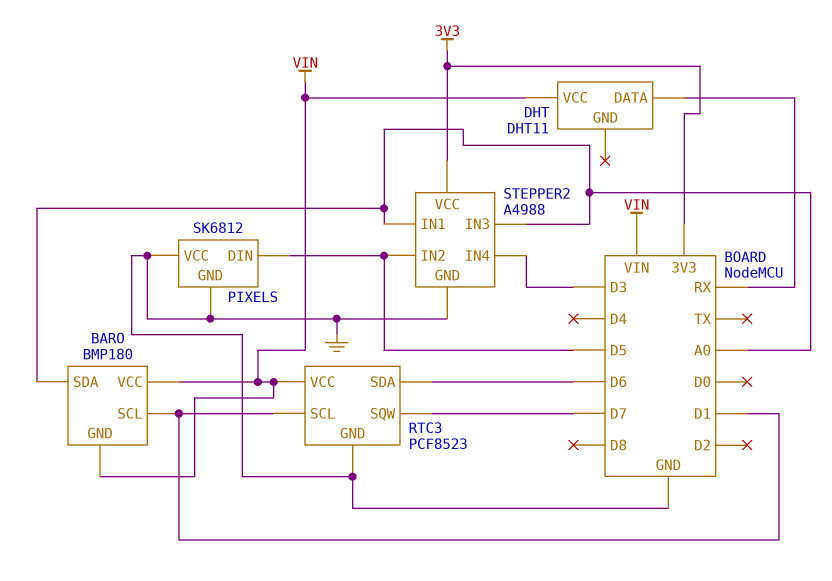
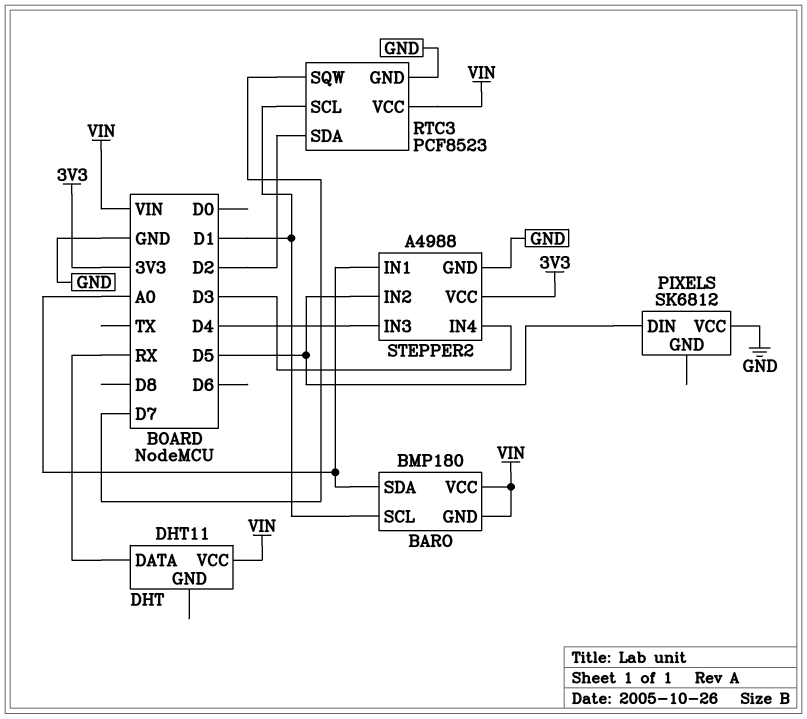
PIXELS pin GND: GND -> none
RTC3 pin SDA: D6 -> D2
STEPPER2 pin IN3: A0 -> D4

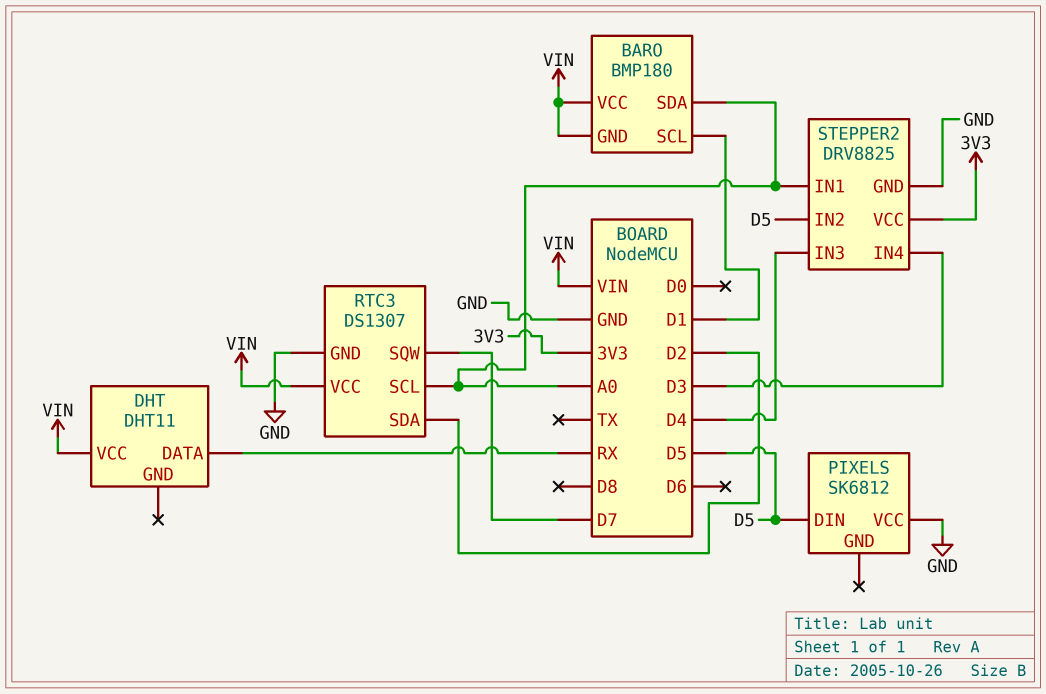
RTC3: PCF8523 -> DS1307
RTC3 pin SCL: D1 -> A0
STEPPER2: A4988 -> DRV8825

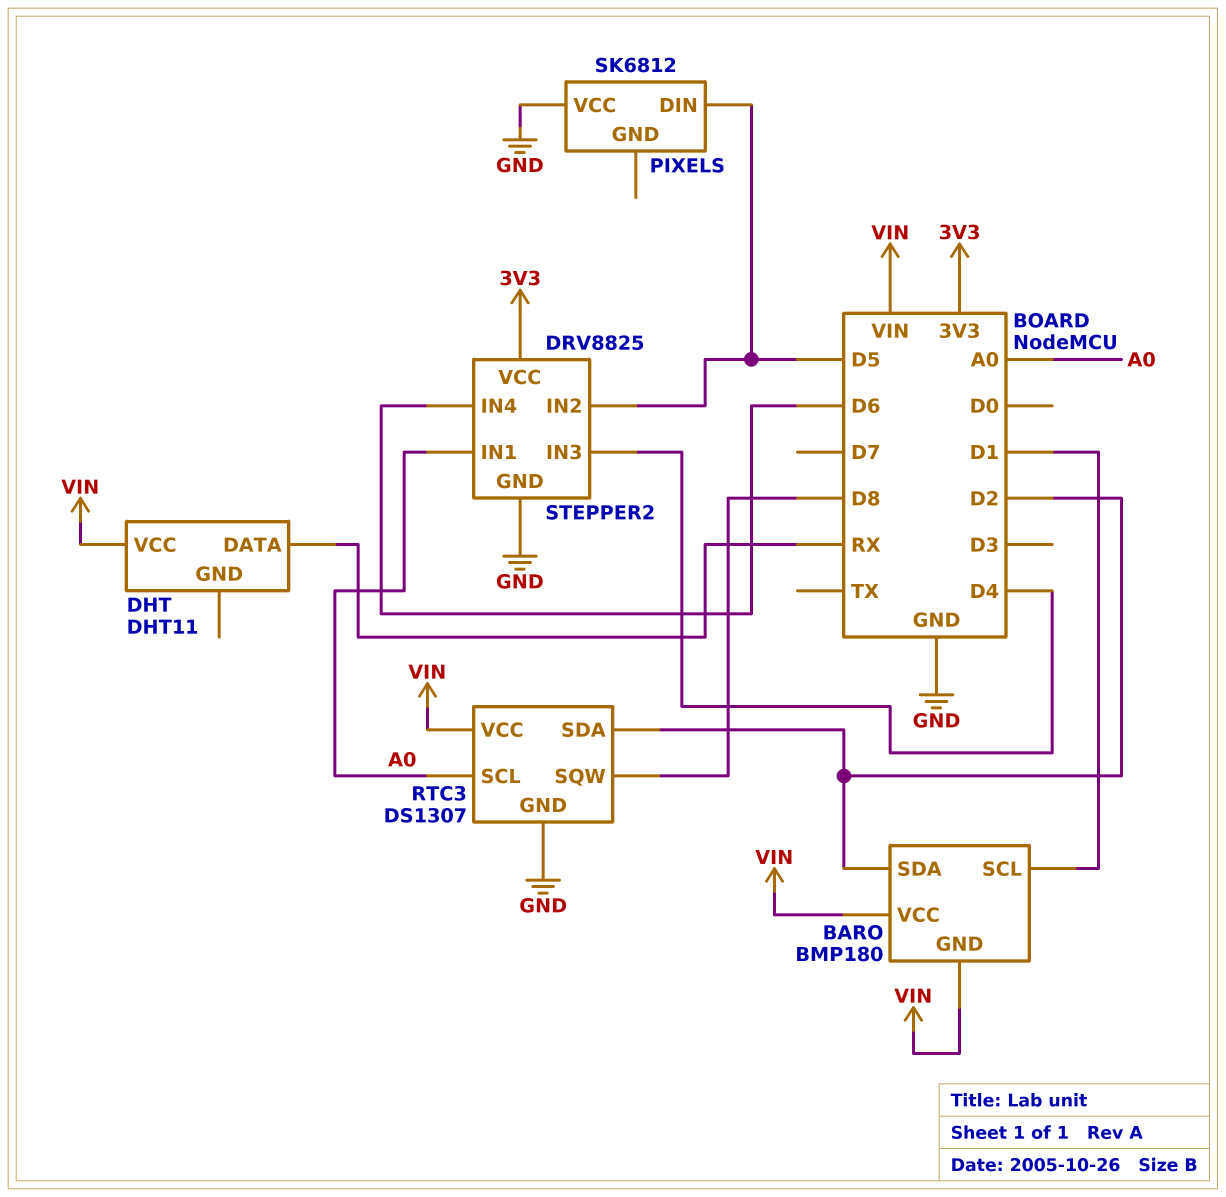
BARO pin SDA: A0 -> D2
RTC3 pin SQW: D7 -> D8
STEPPER2 pin IN4: D3 -> D6

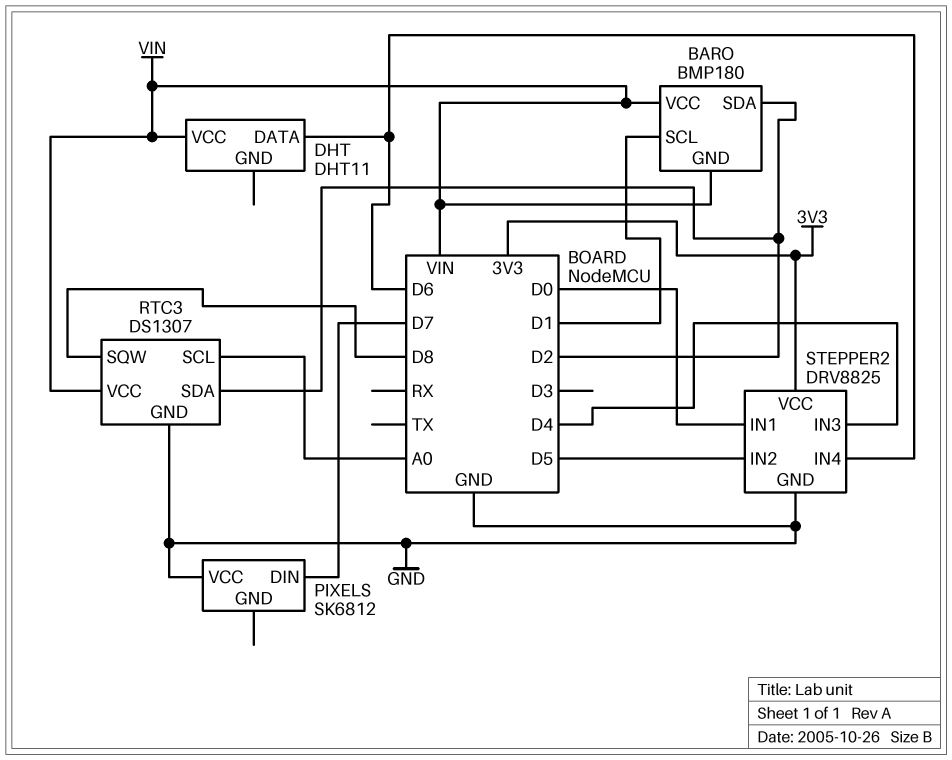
DHT pin DATA: RX -> D6
PIXELS pin DIN: D5 -> D7
STEPPER2 pin IN1: A0 -> D0

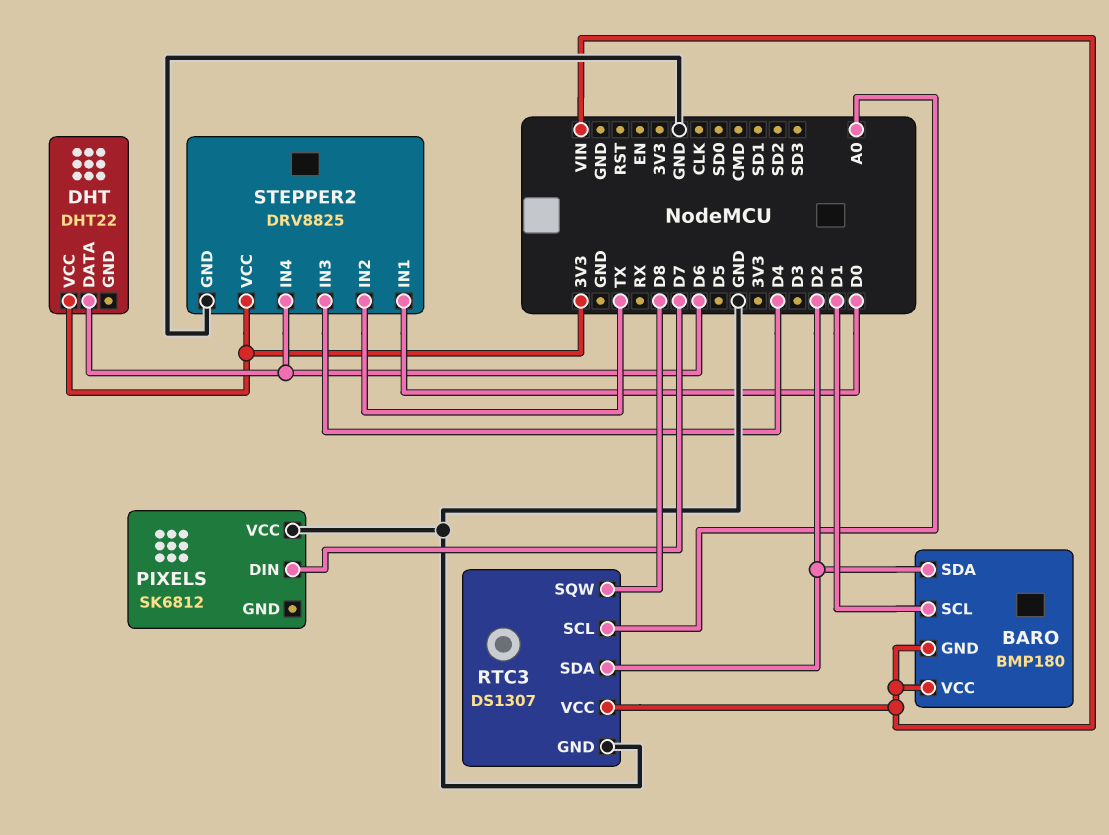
DHT: DHT11 -> DHT22
DHT pin VCC: VIN -> 3V3
STEPPER2 pin IN2: D5 -> TX

